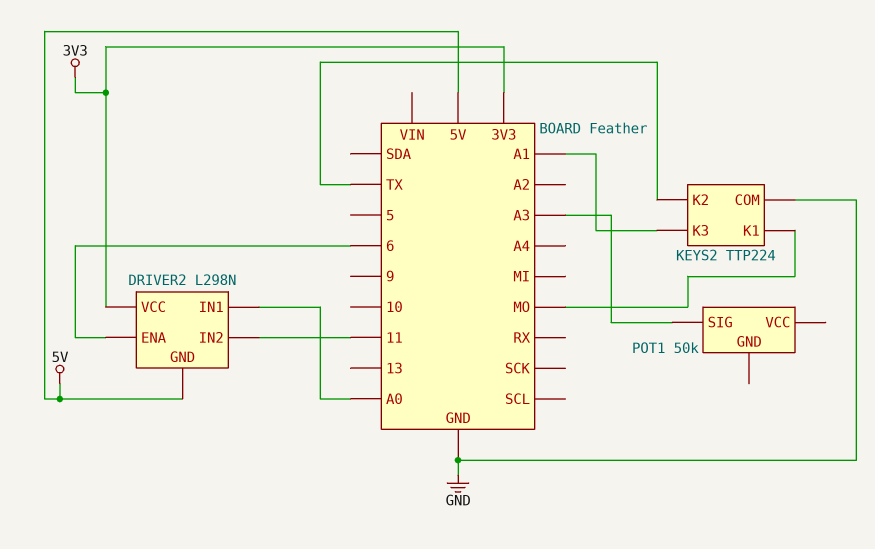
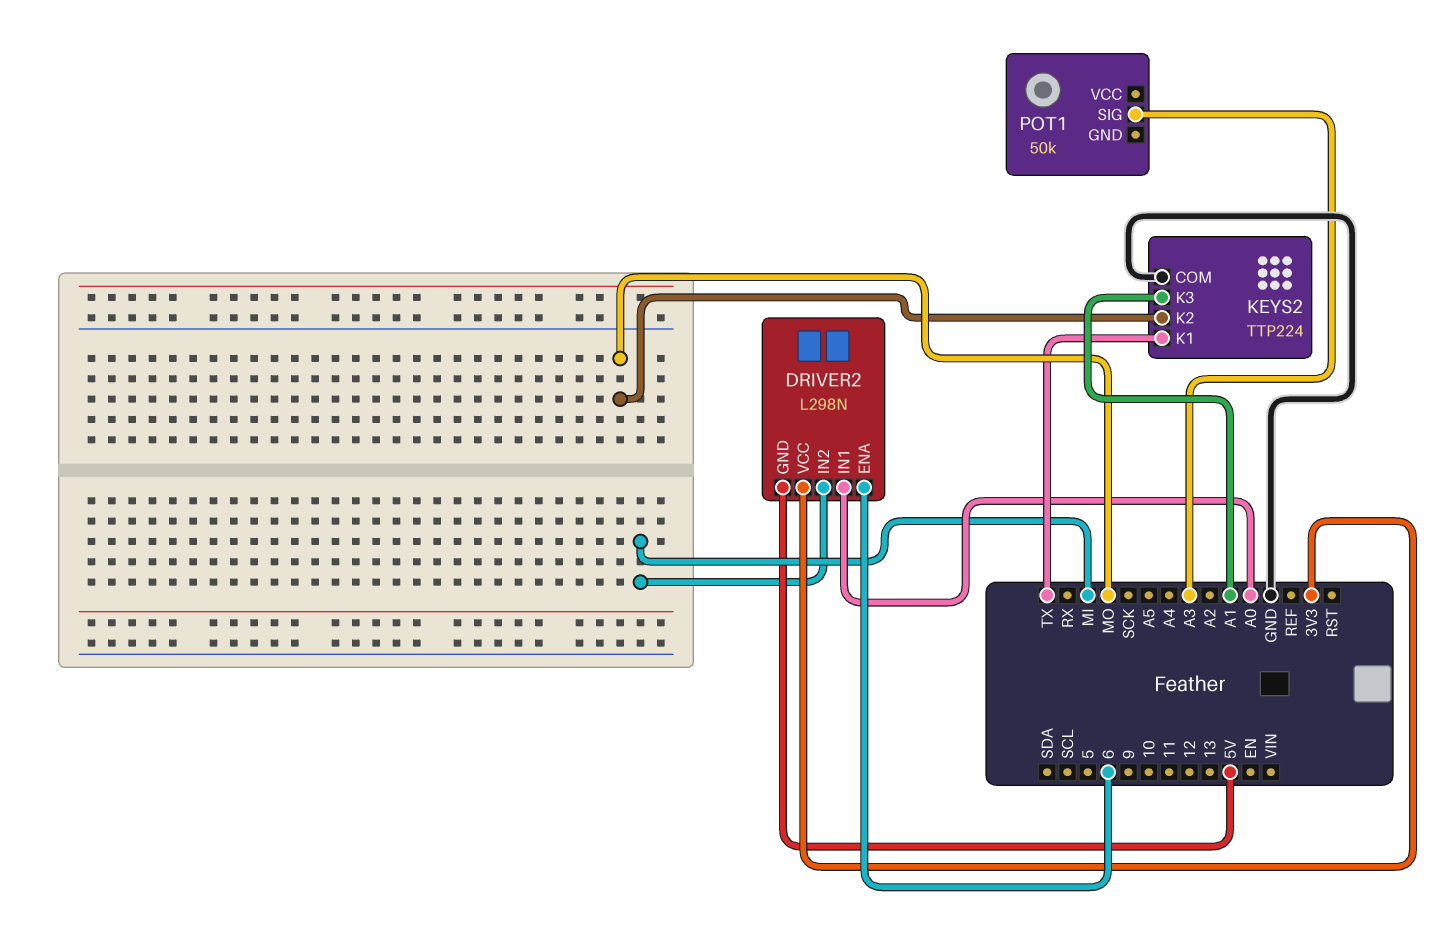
DRIVER2 pin IN2: 11 -> MI
KEYS2 pin K1: MO -> TX
KEYS2 pin K2: TX -> MO

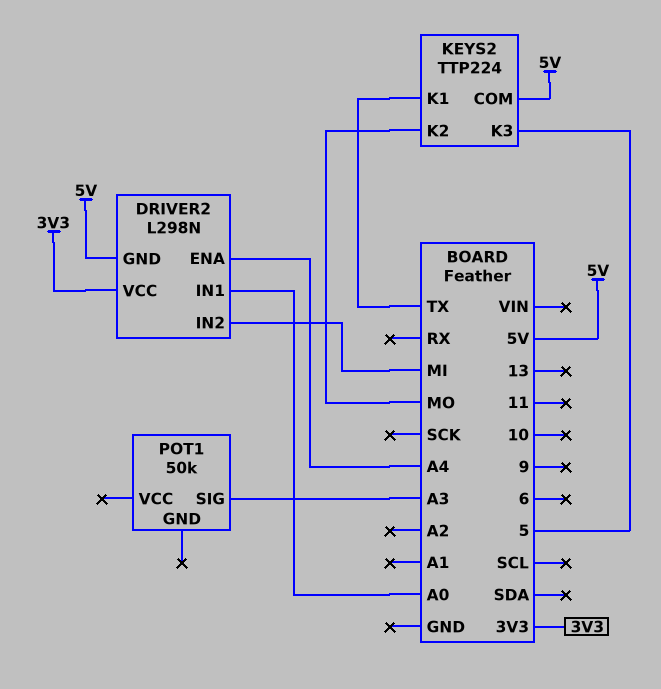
DRIVER2 pin ENA: 6 -> A4
KEYS2 pin COM: GND -> 5V
KEYS2 pin K3: A1 -> 5

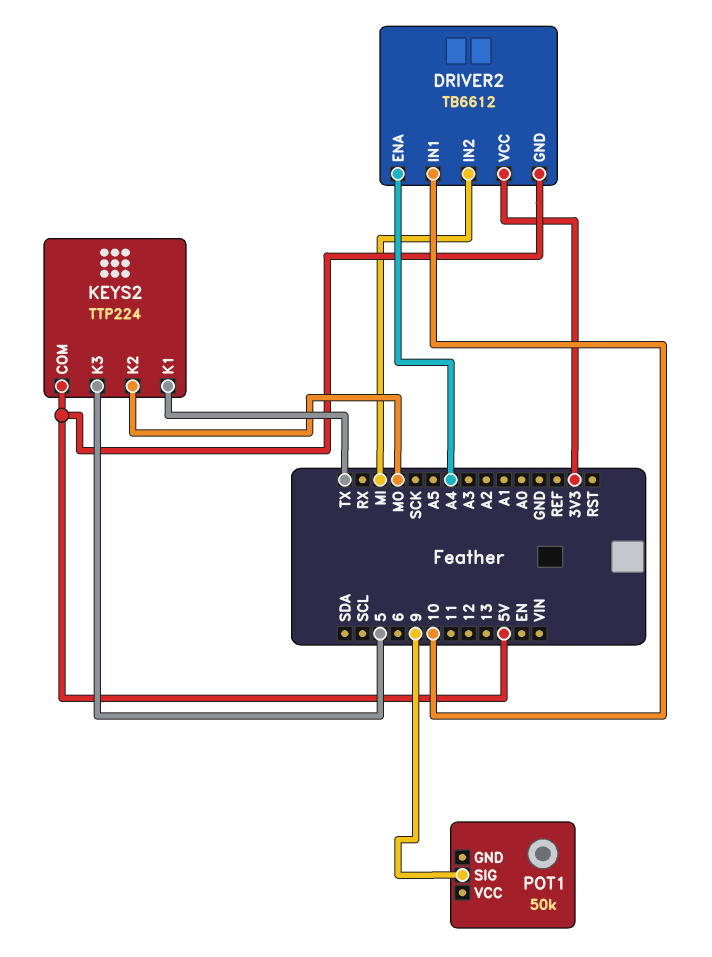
DRIVER2: L298N -> TB6612
DRIVER2 pin IN1: A0 -> 10
POT1 pin SIG: A3 -> 9

